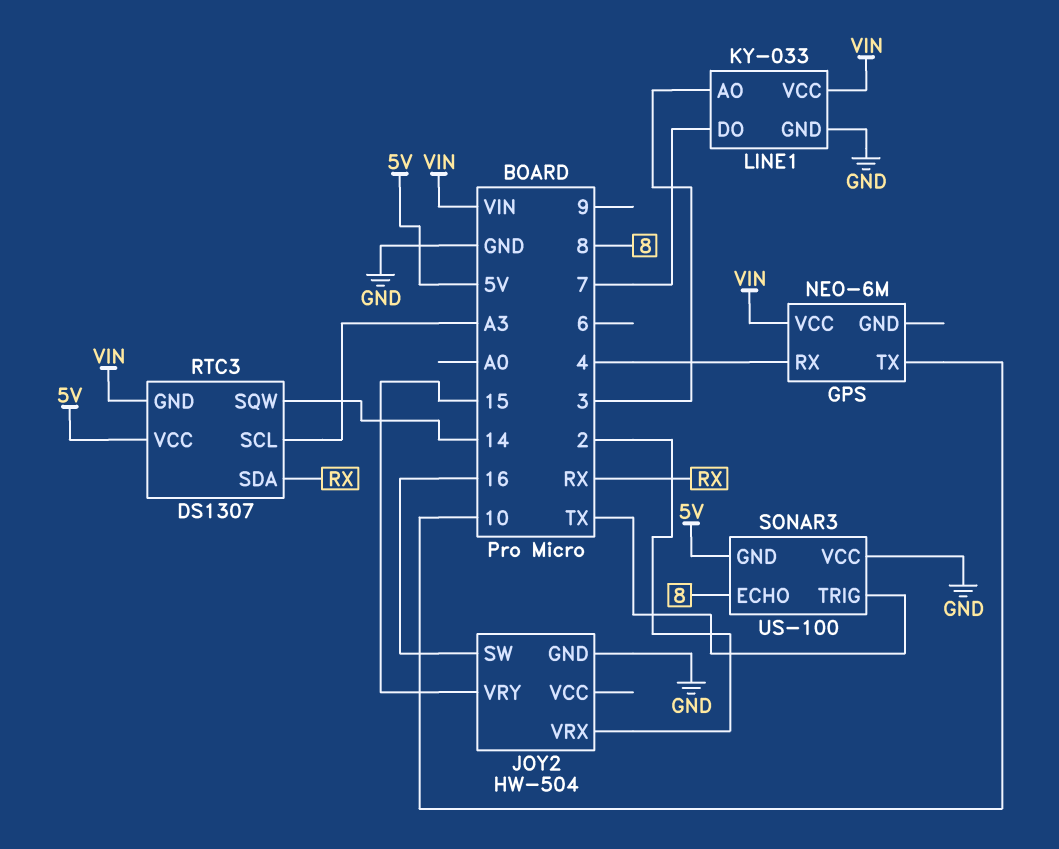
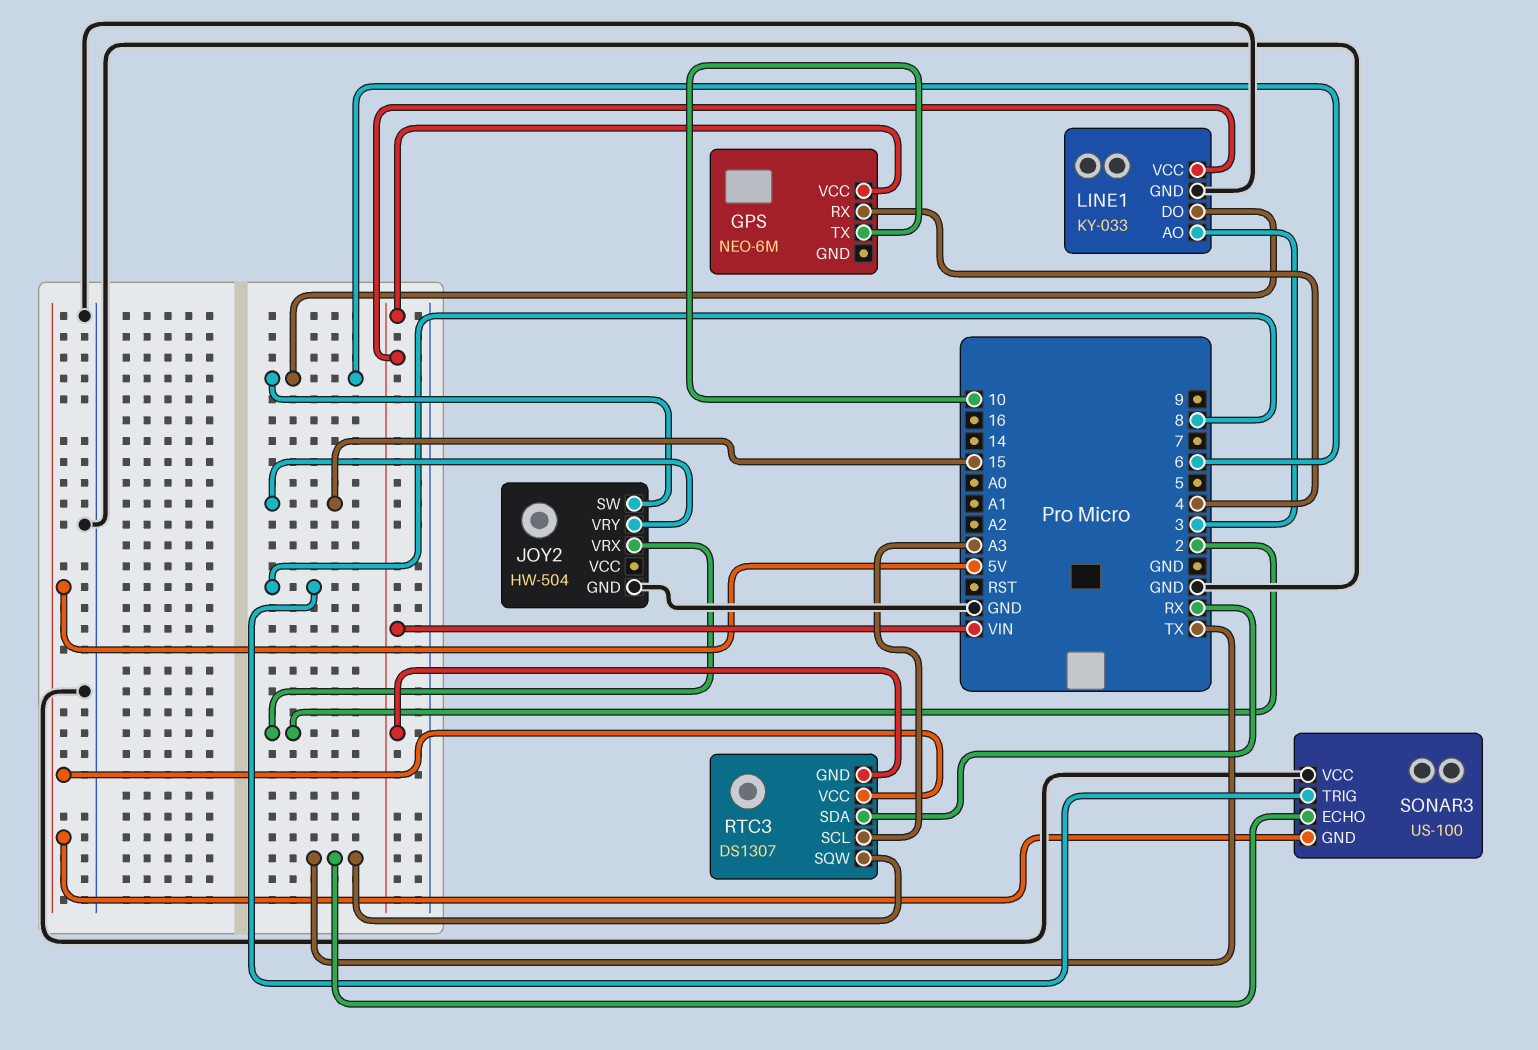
JOY2 pin SW: 16 -> 6
LINE1 pin DO: 7 -> 6
RTC3 pin SQW: 14 -> TX
SONAR3 pin ECHO: 8 -> TX
SONAR3 pin TRIG: TX -> 8

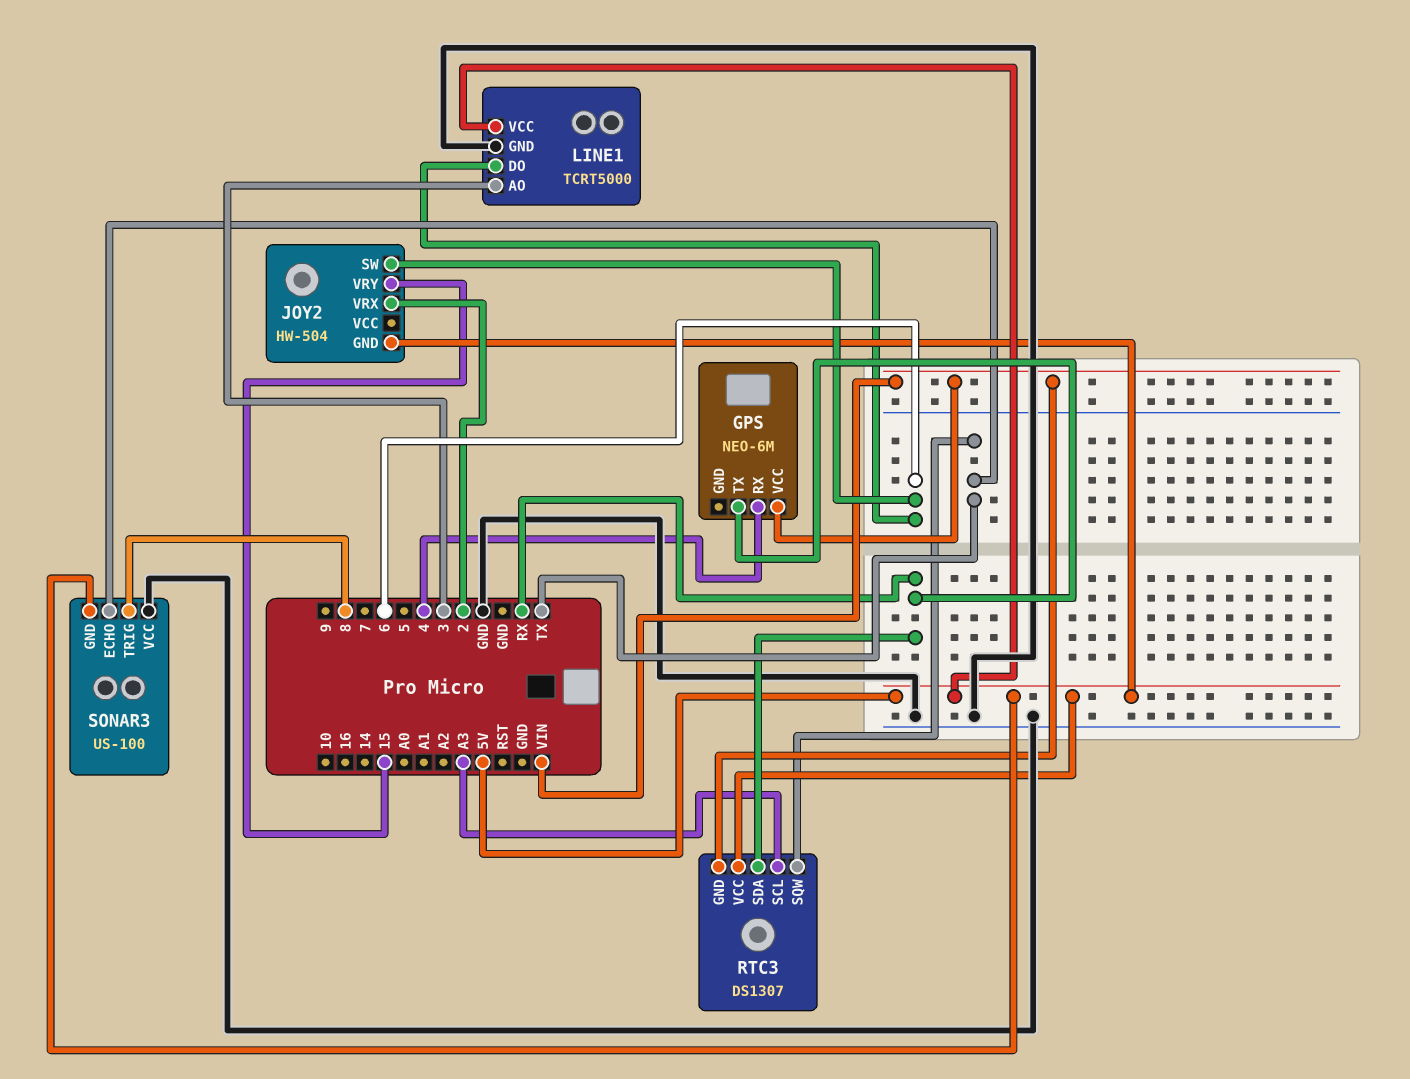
GPS pin TX: 10 -> RX
JOY2 pin GND: GND -> 5V
LINE1: KY-033 -> TCRT5000
LINE1 pin VCC: VIN -> 5V

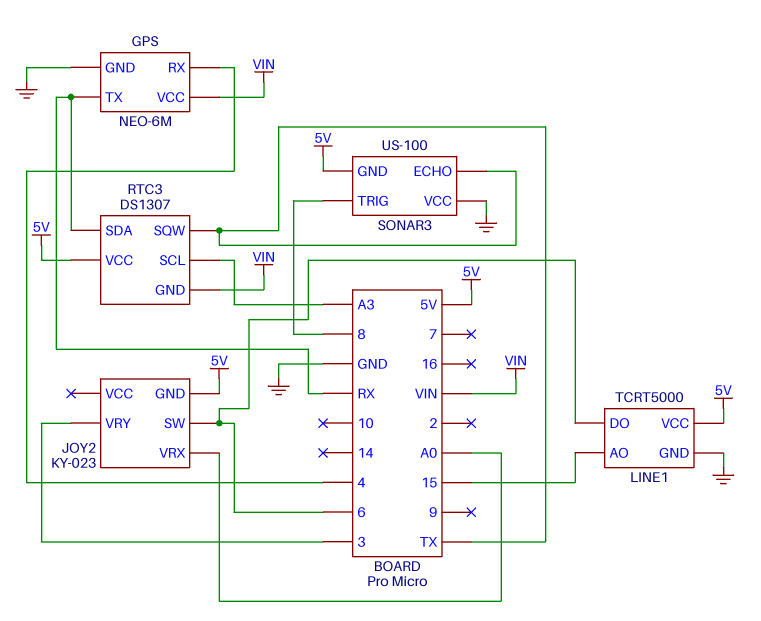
GPS pin GND: none -> GND
JOY2: HW-504 -> KY-023
JOY2 pin VRX: 2 -> A0
JOY2 pin VRY: 15 -> 3
LINE1 pin AO: 3 -> 15

